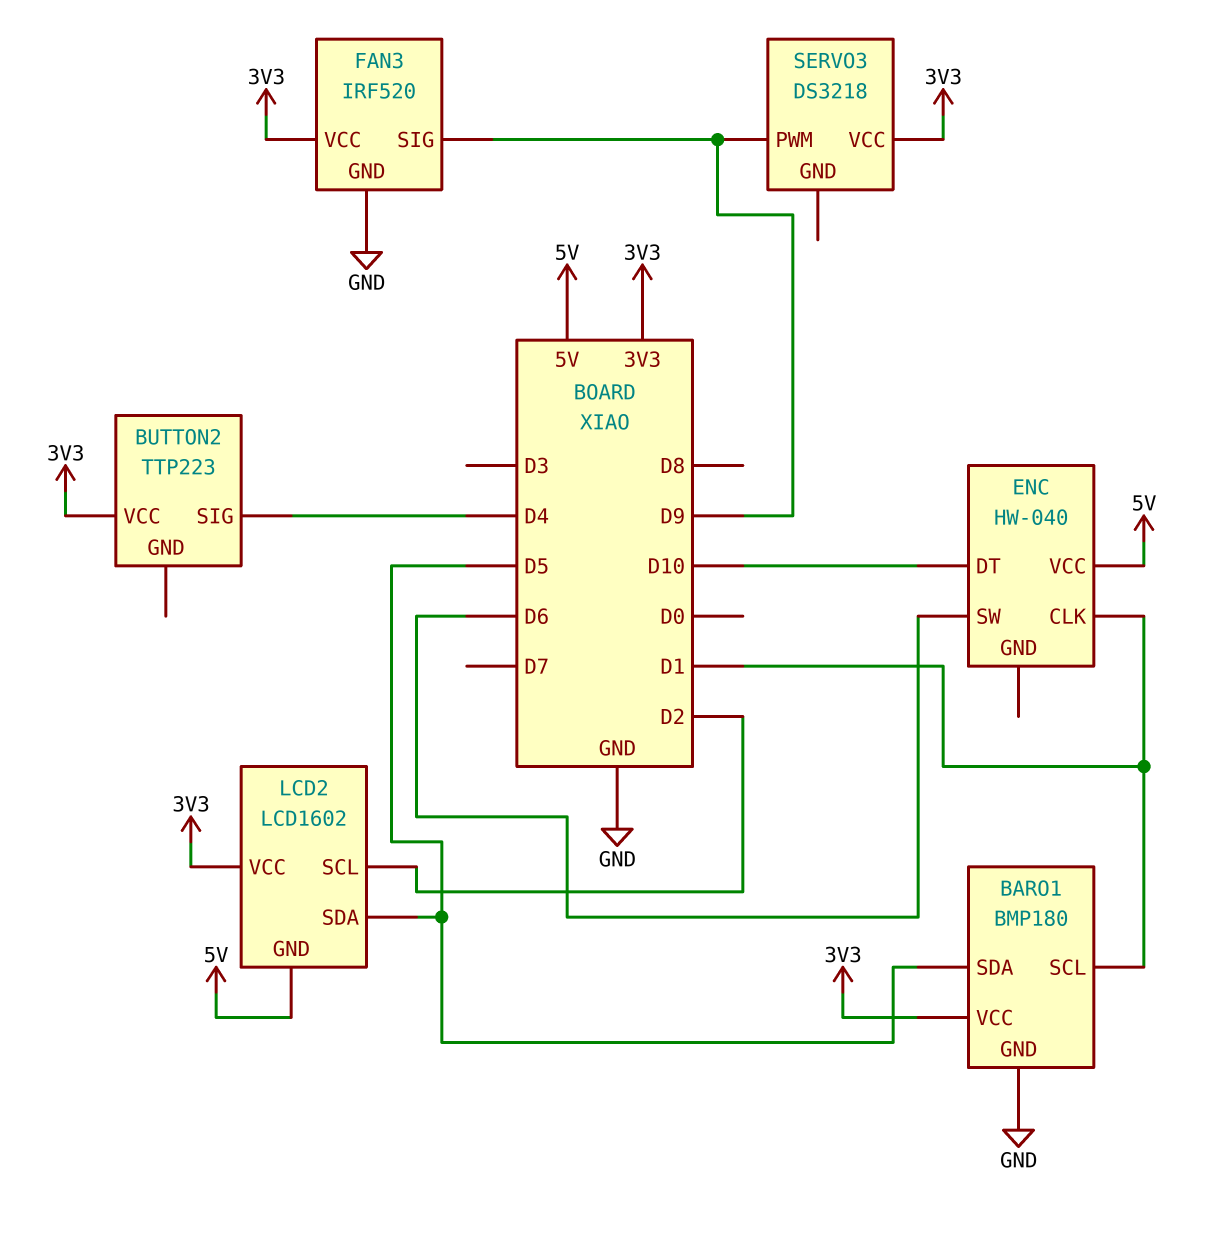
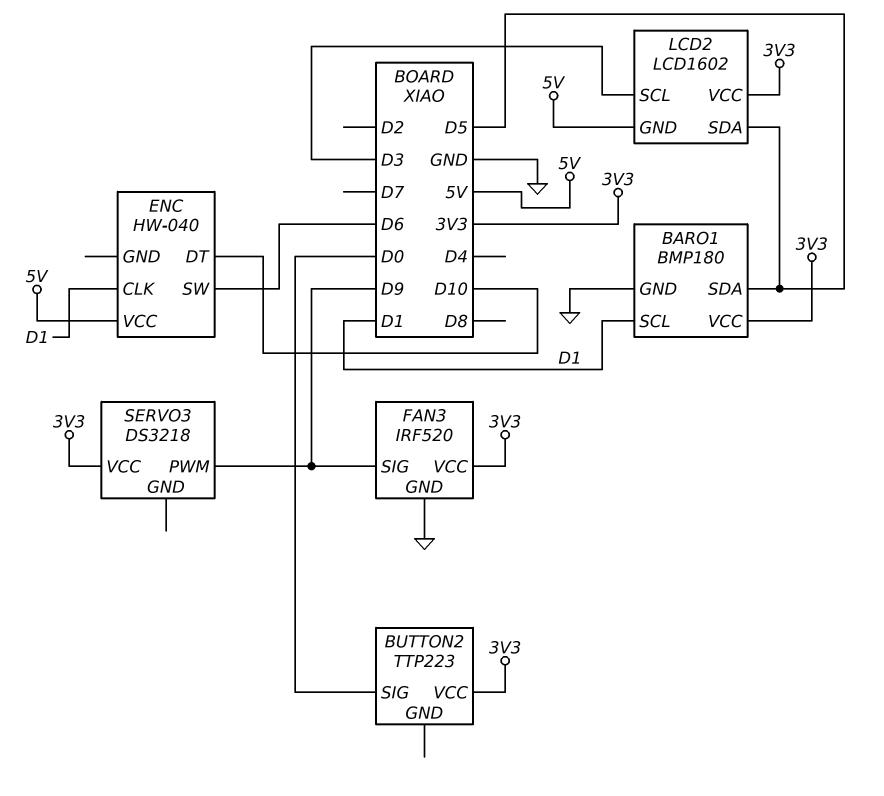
BUTTON2 pin SIG: D4 -> D0
LCD2 pin SCL: D2 -> D3

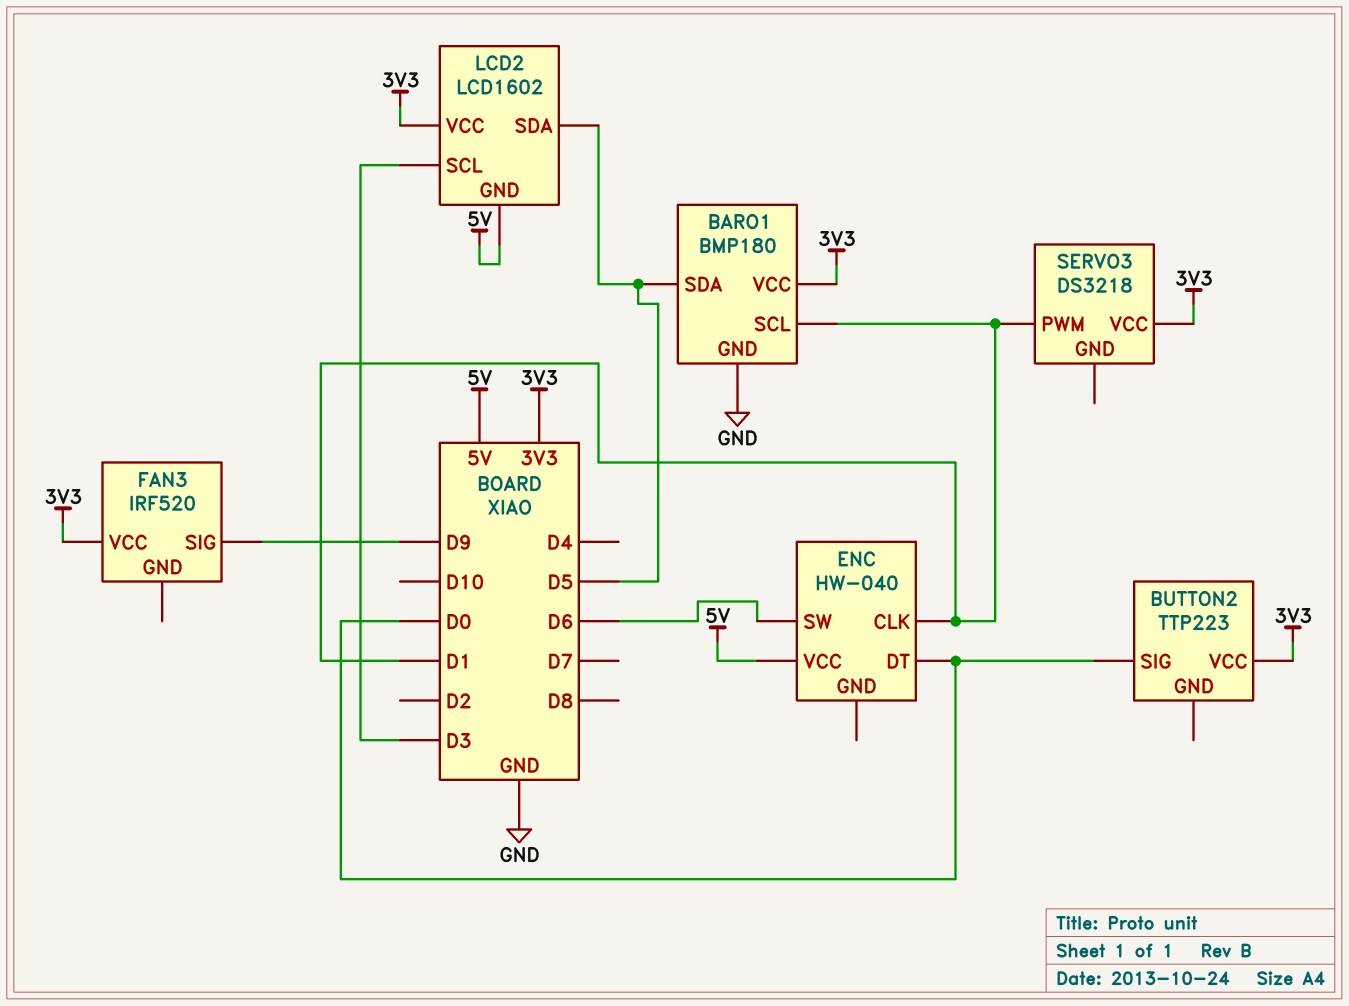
ENC pin DT: D10 -> D0
FAN3 pin GND: GND -> none
SERVO3 pin PWM: D9 -> D1

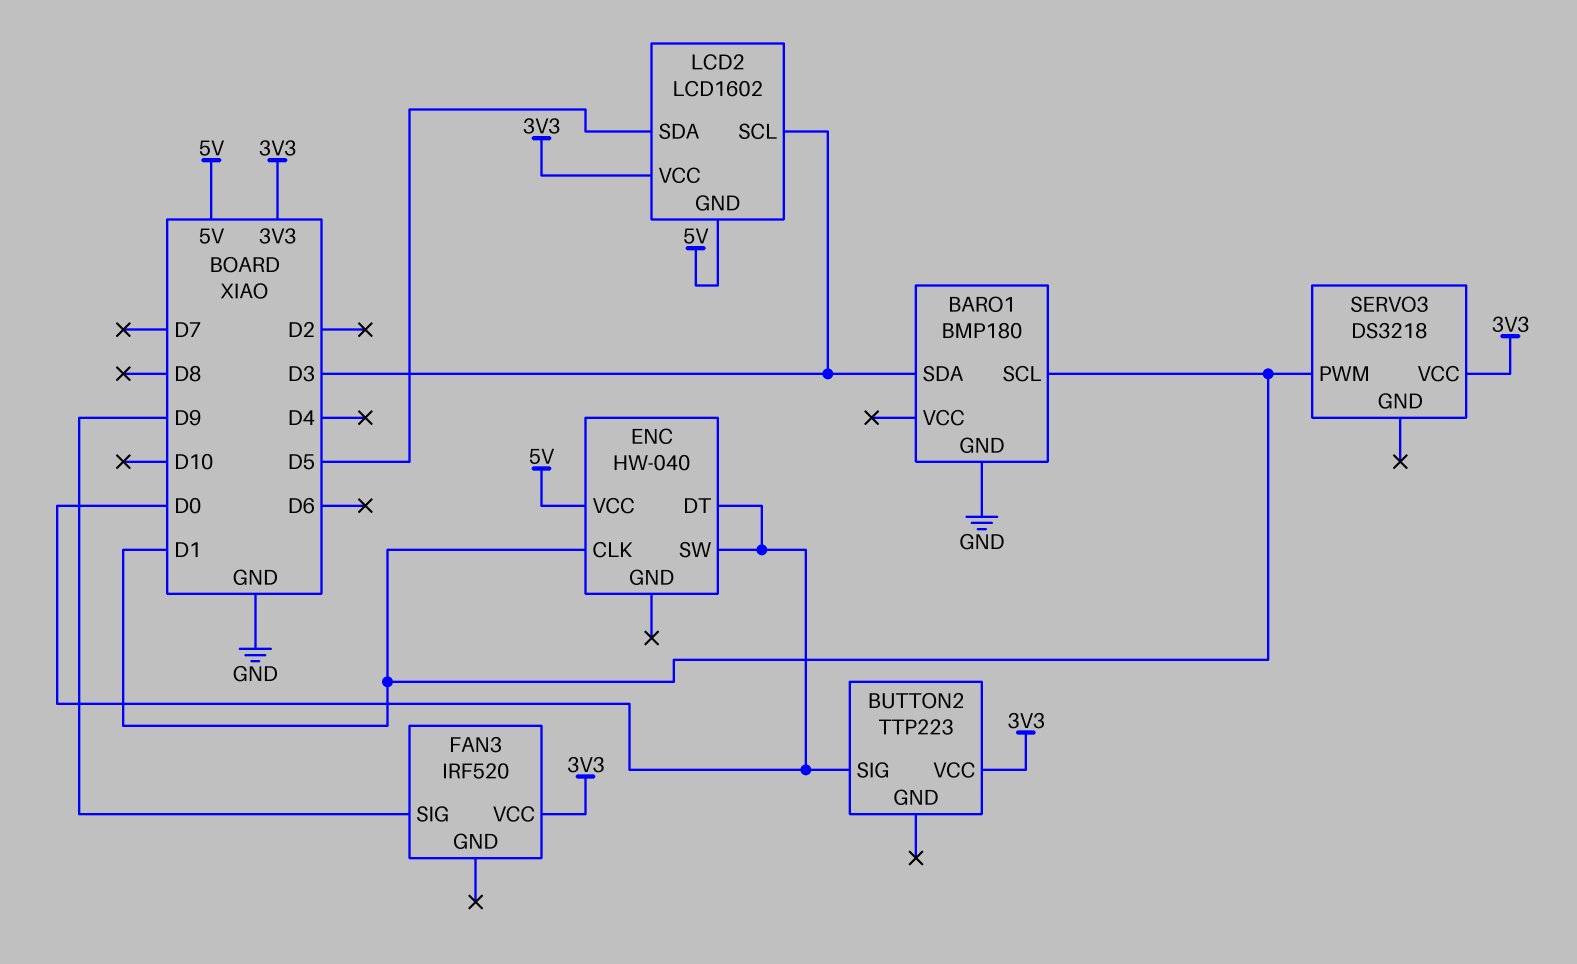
BARO1 pin SDA: D5 -> D3
BARO1 pin VCC: 3V3 -> none
ENC pin SW: D6 -> D0

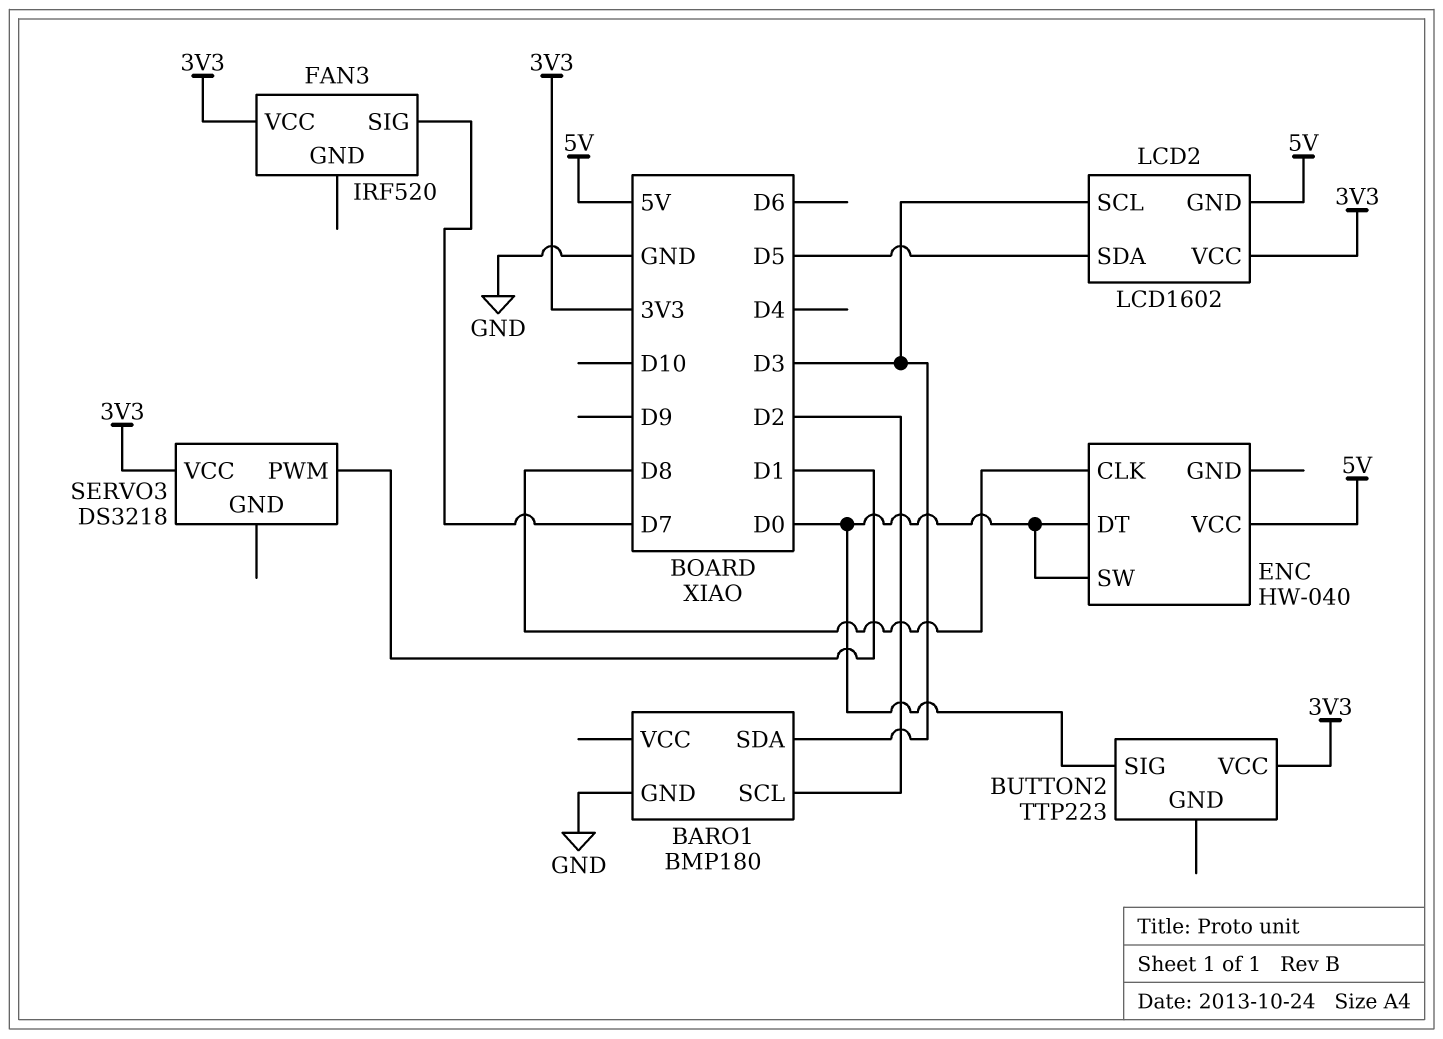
BARO1 pin SCL: D1 -> D2
ENC pin CLK: D1 -> D8
FAN3 pin SIG: D9 -> D7

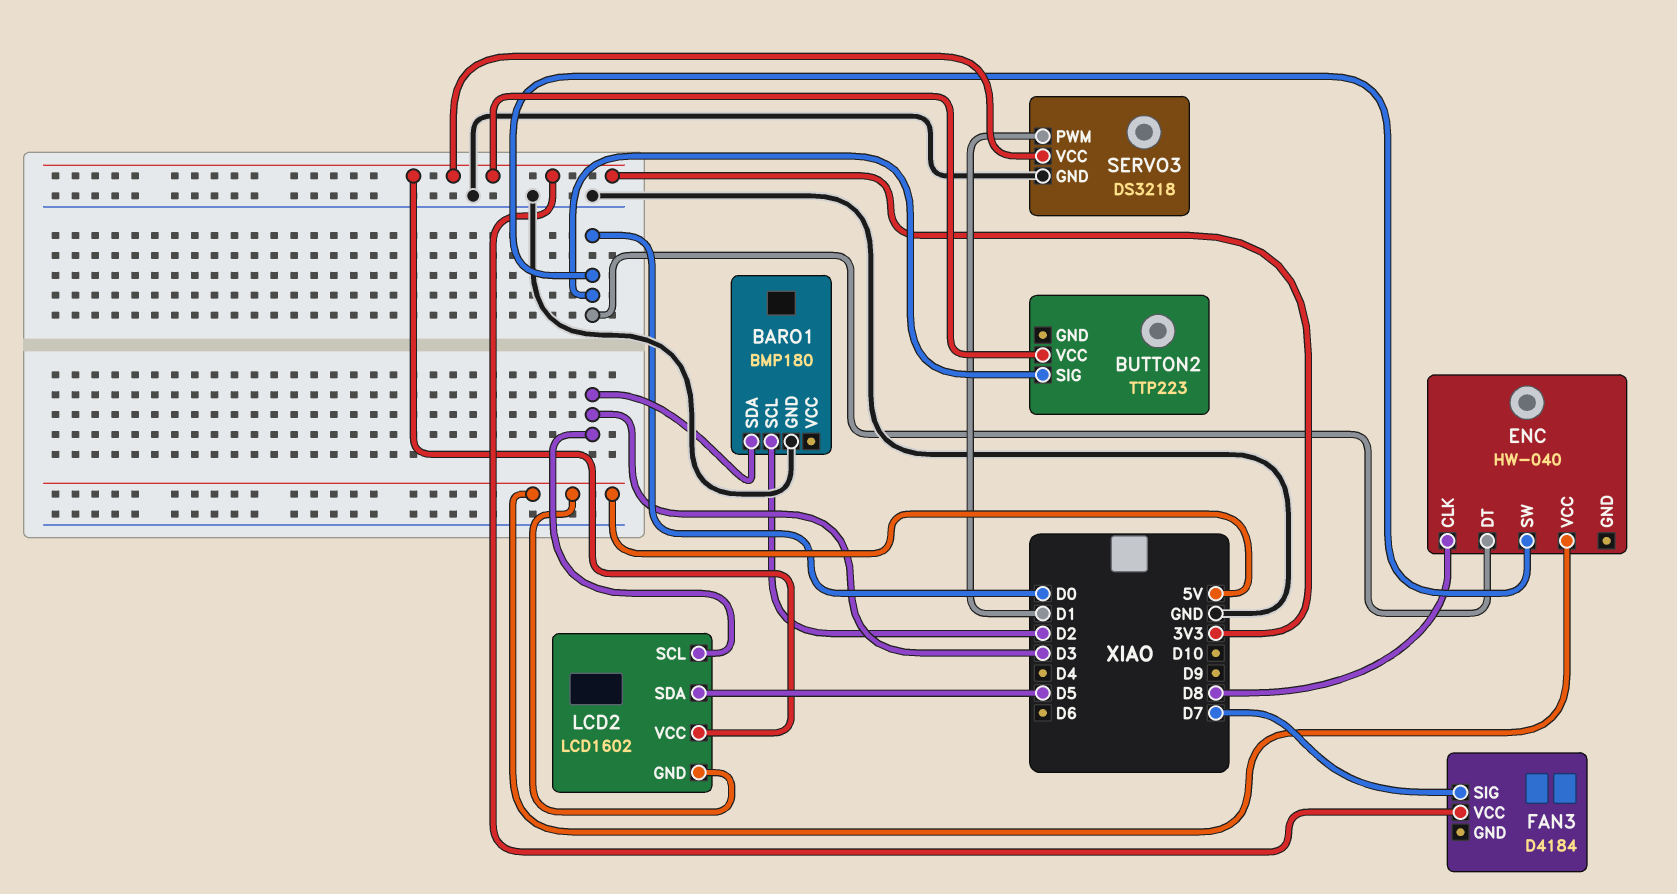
FAN3: IRF520 -> D4184
SERVO3 pin GND: none -> GND

